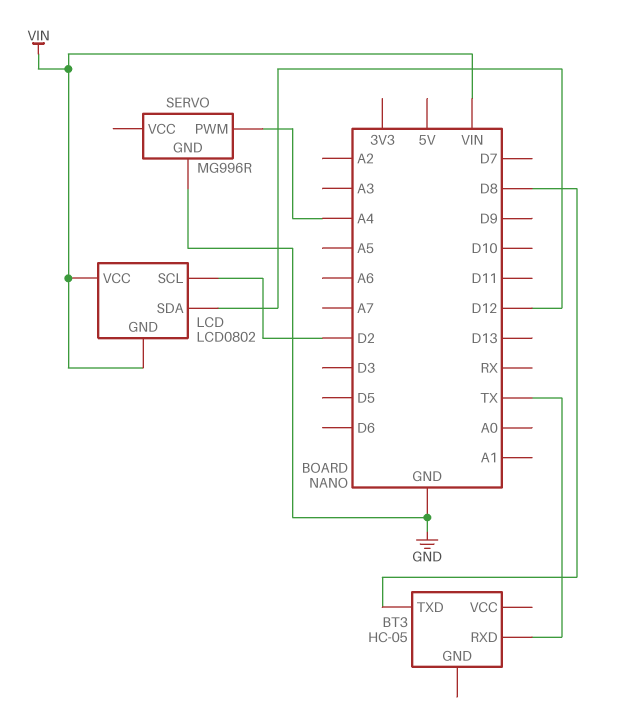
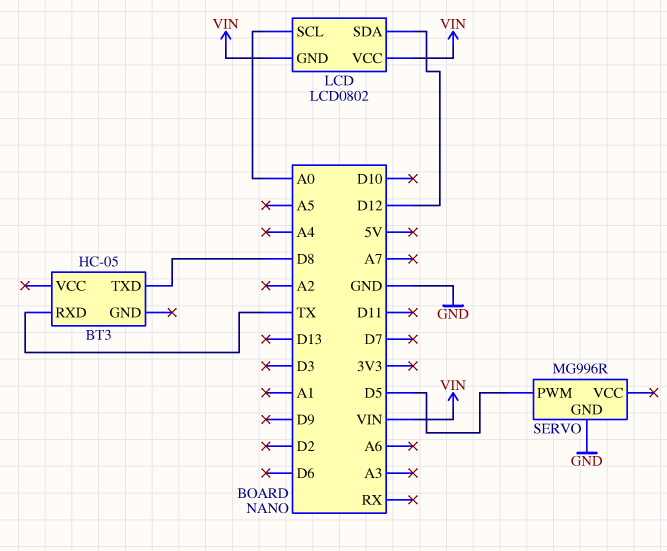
LCD pin SCL: D2 -> A0
SERVO pin PWM: A4 -> D5

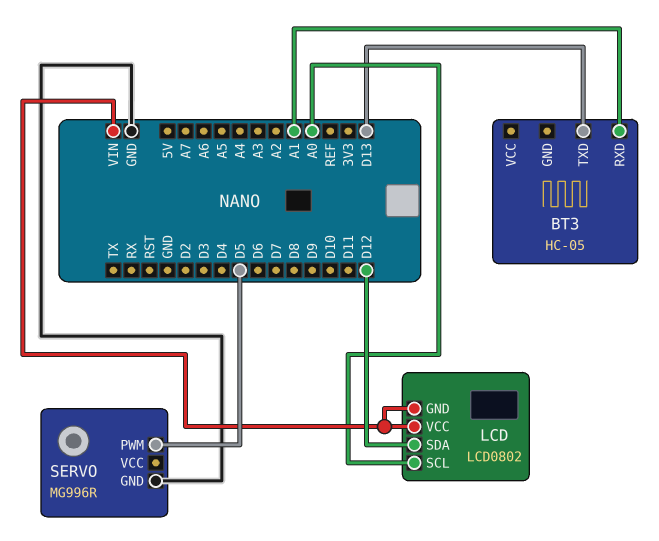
BT3 pin RXD: TX -> A1
BT3 pin TXD: D8 -> D13

